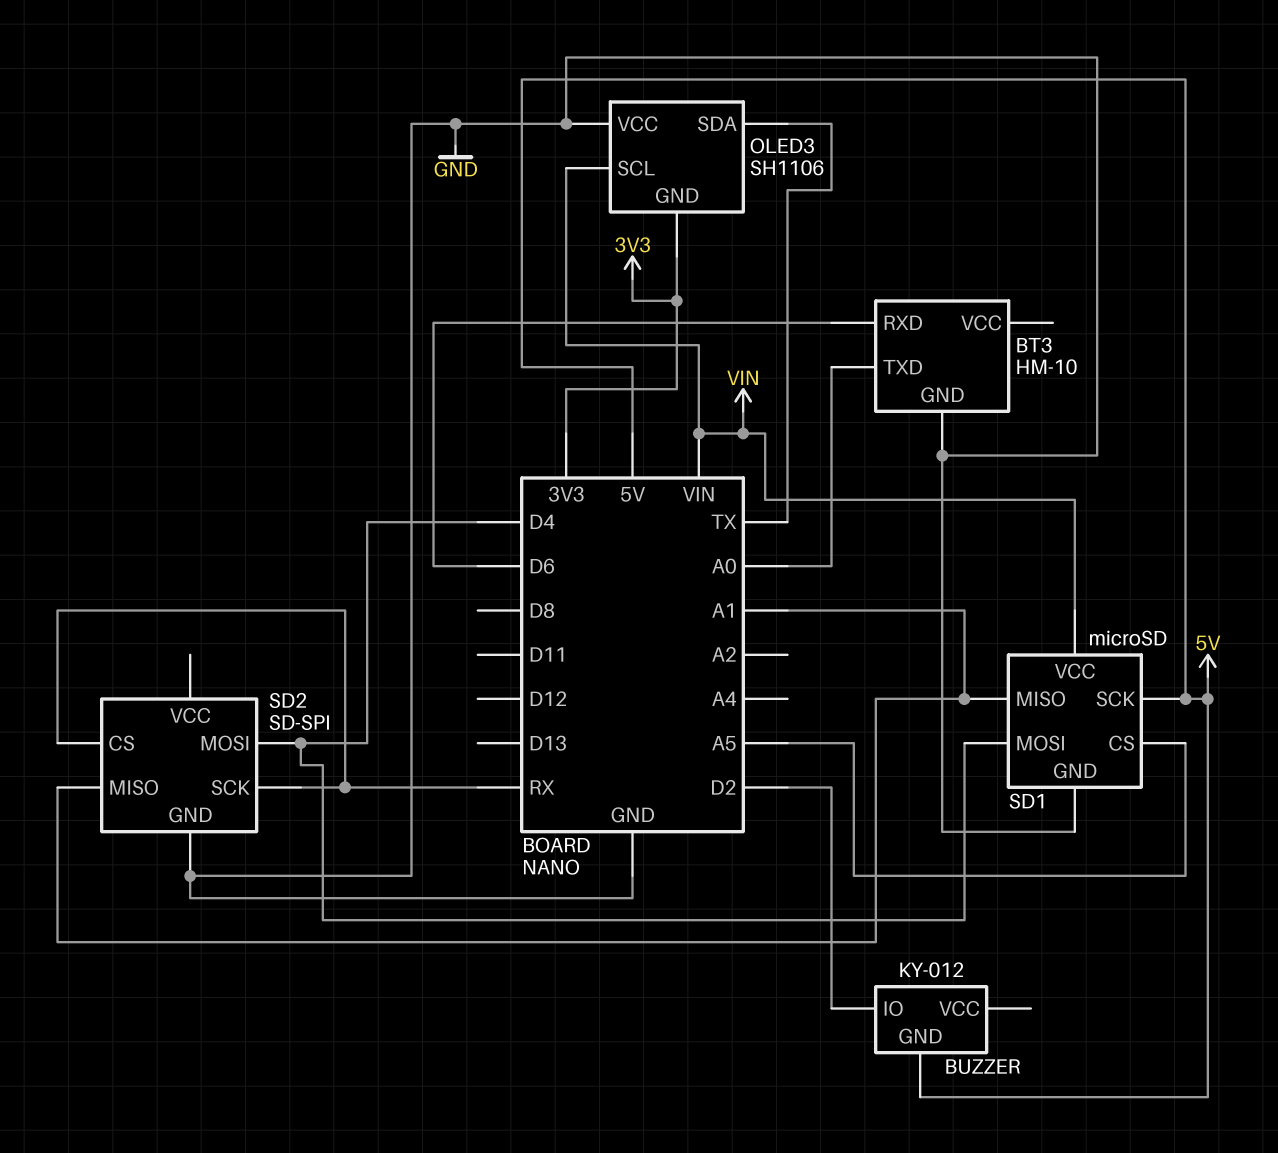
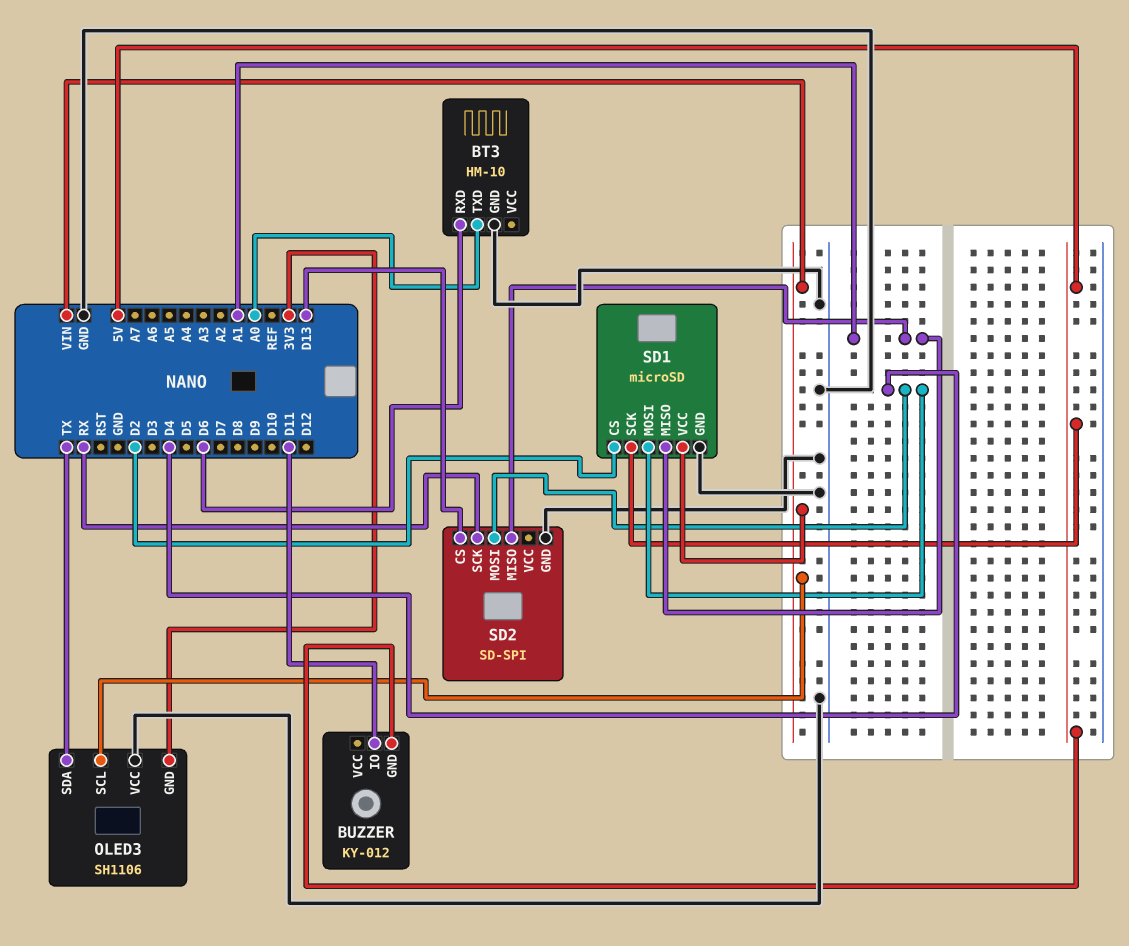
BUZZER pin IO: D2 -> D11
SD1 pin CS: A5 -> D2
SD2 pin CS: RX -> D13

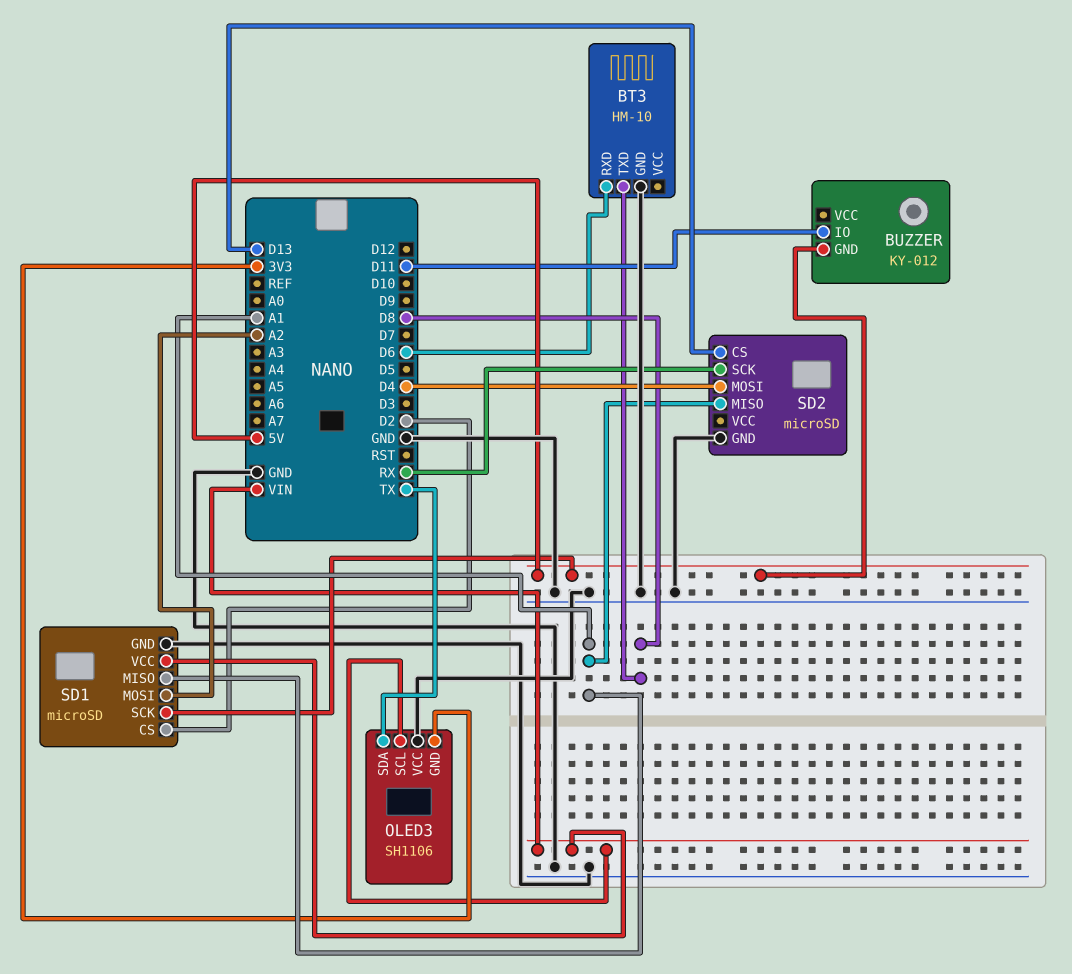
BT3 pin TXD: A0 -> D8
SD1 pin MOSI: D4 -> A2
SD2: SD-SPI -> microSD

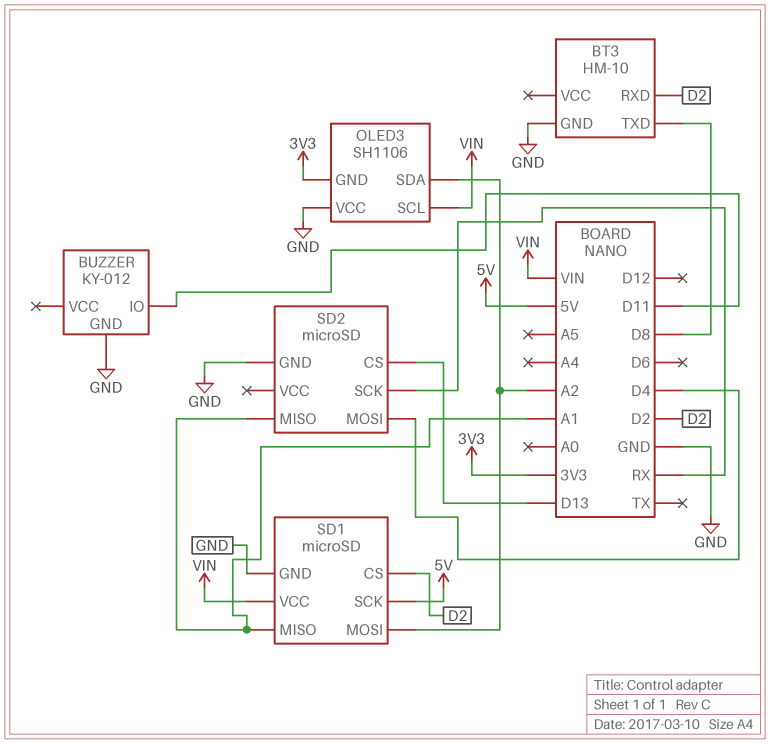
BT3 pin RXD: D6 -> D2
BUZZER pin GND: 5V -> GND
OLED3 pin SDA: TX -> A2

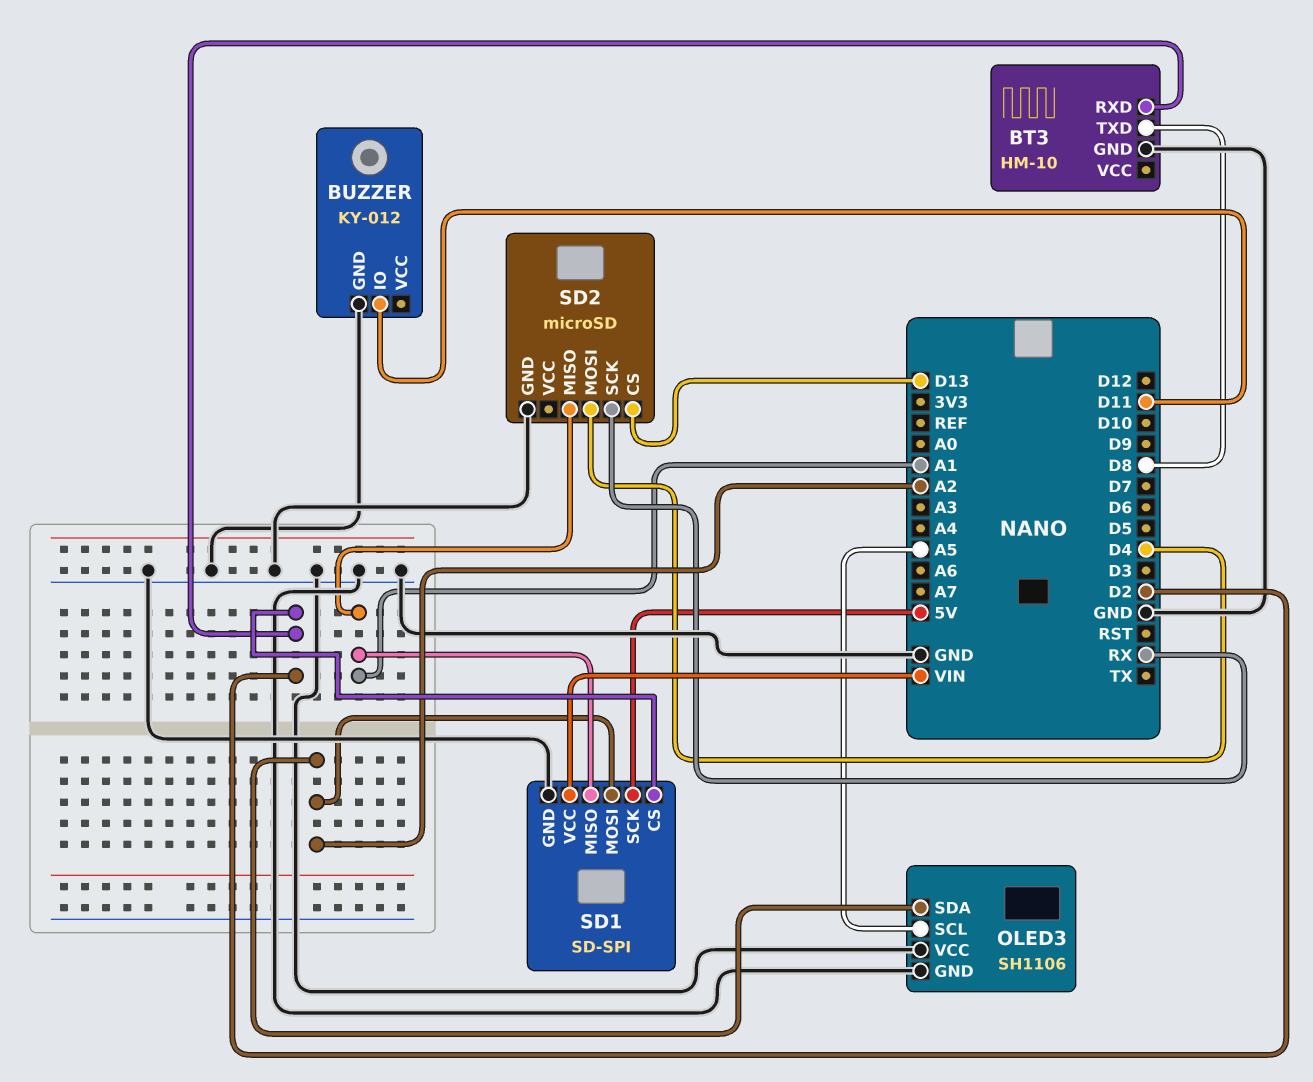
OLED3 pin GND: 3V3 -> GND
OLED3 pin SCL: VIN -> A5
SD1: microSD -> SD-SPI

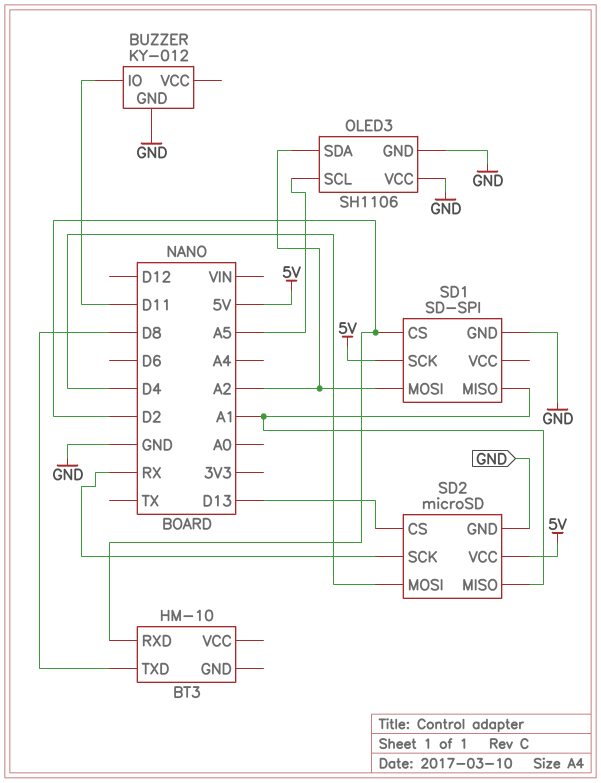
BT3 pin GND: GND -> none
SD1 pin VCC: VIN -> none
SD2 pin VCC: none -> 5V

